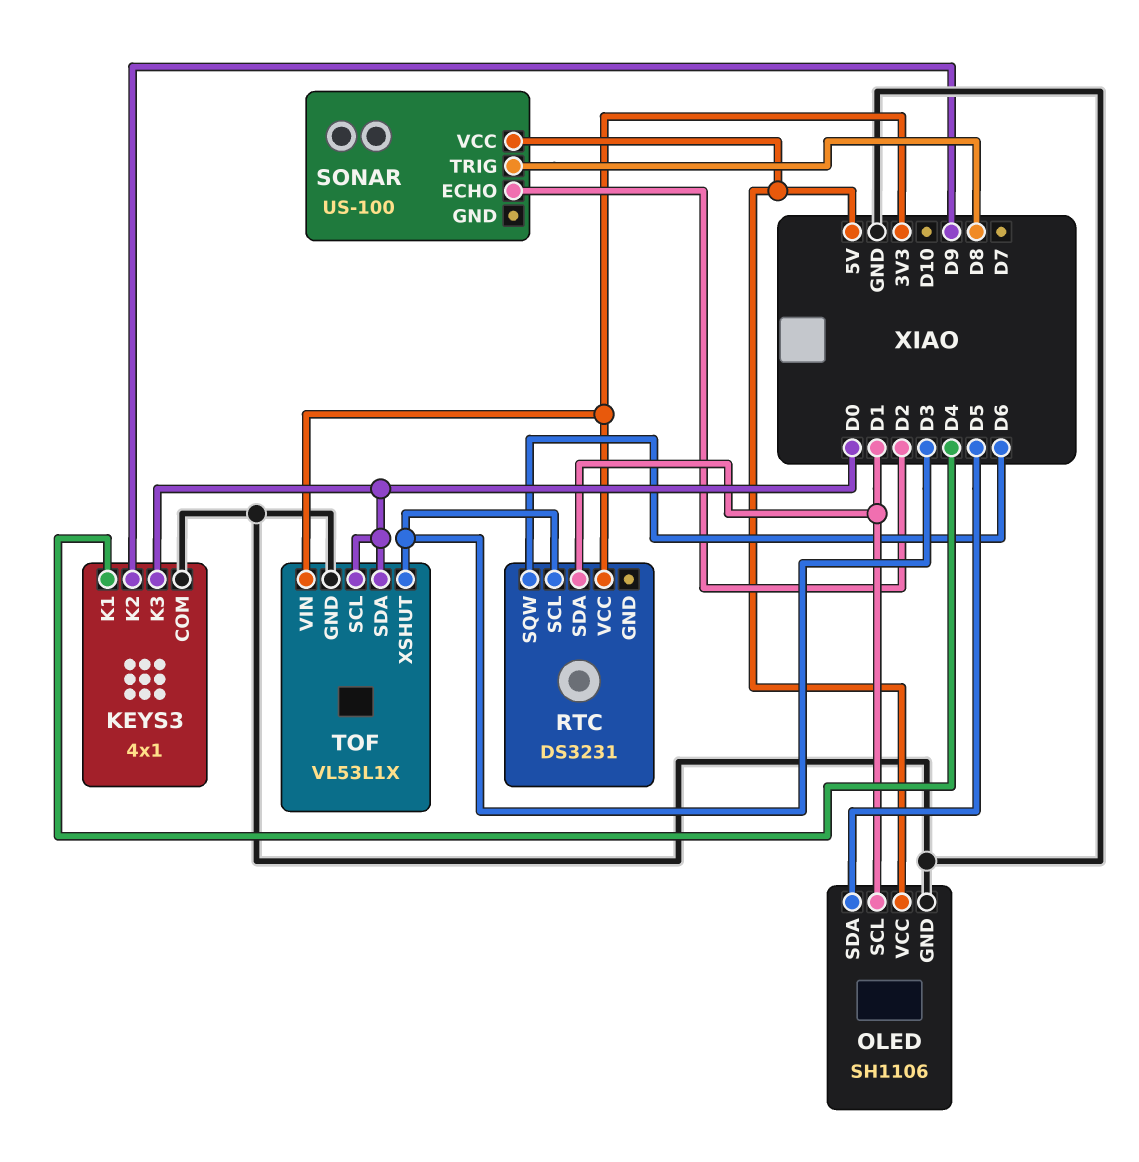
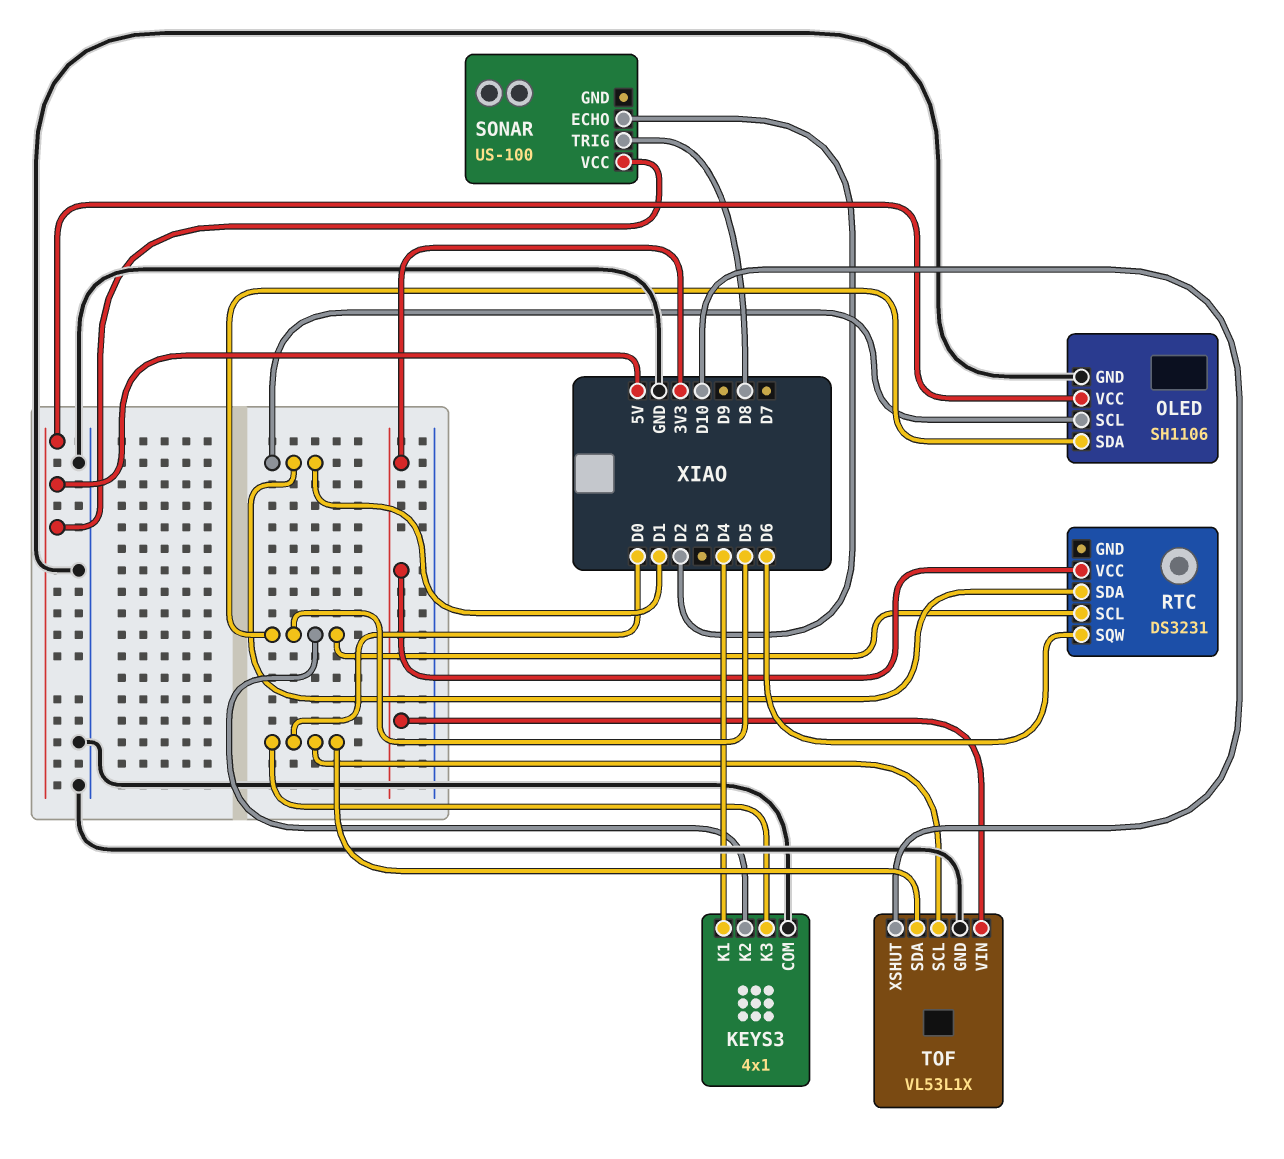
KEYS3 pin K2: D9 -> D5
RTC pin SCL: D3 -> D5
TOF pin XSHUT: D3 -> D10

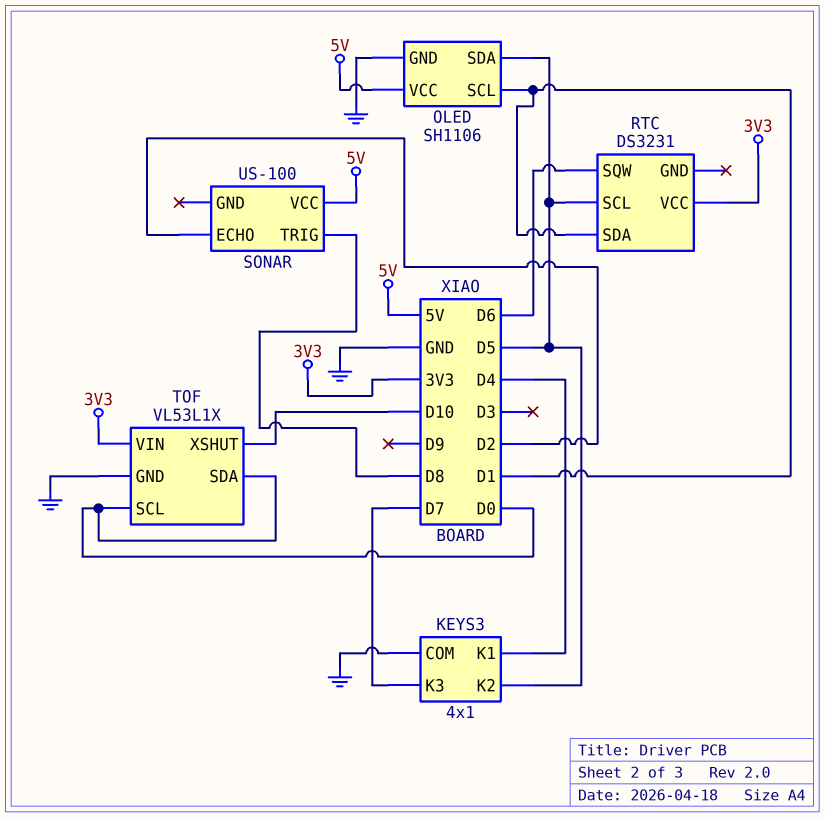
KEYS3 pin K3: D0 -> D7

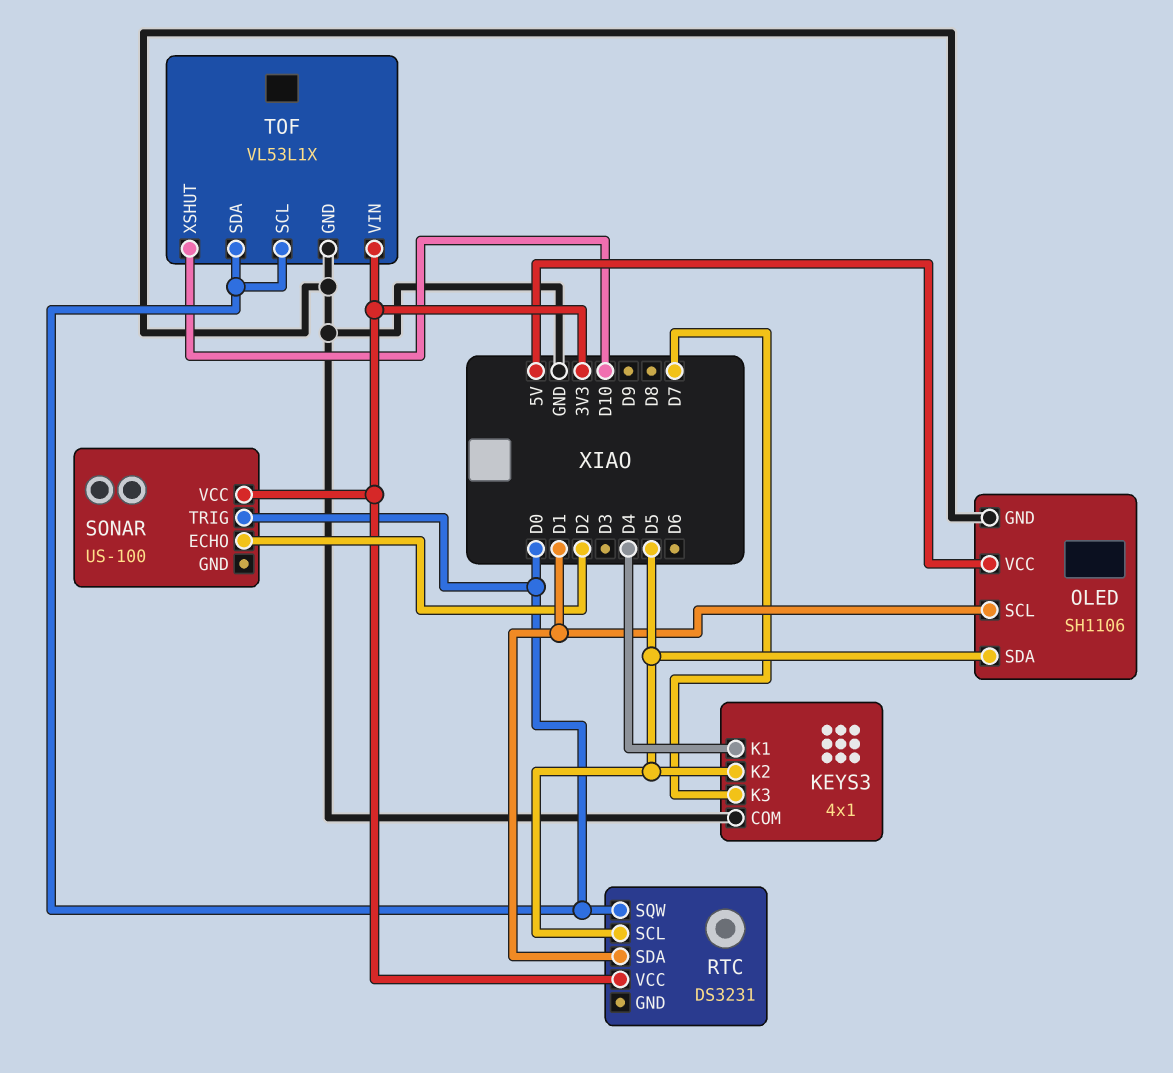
RTC pin SQW: D6 -> D0
SONAR pin TRIG: D8 -> D0
SONAR pin VCC: 5V -> 3V3

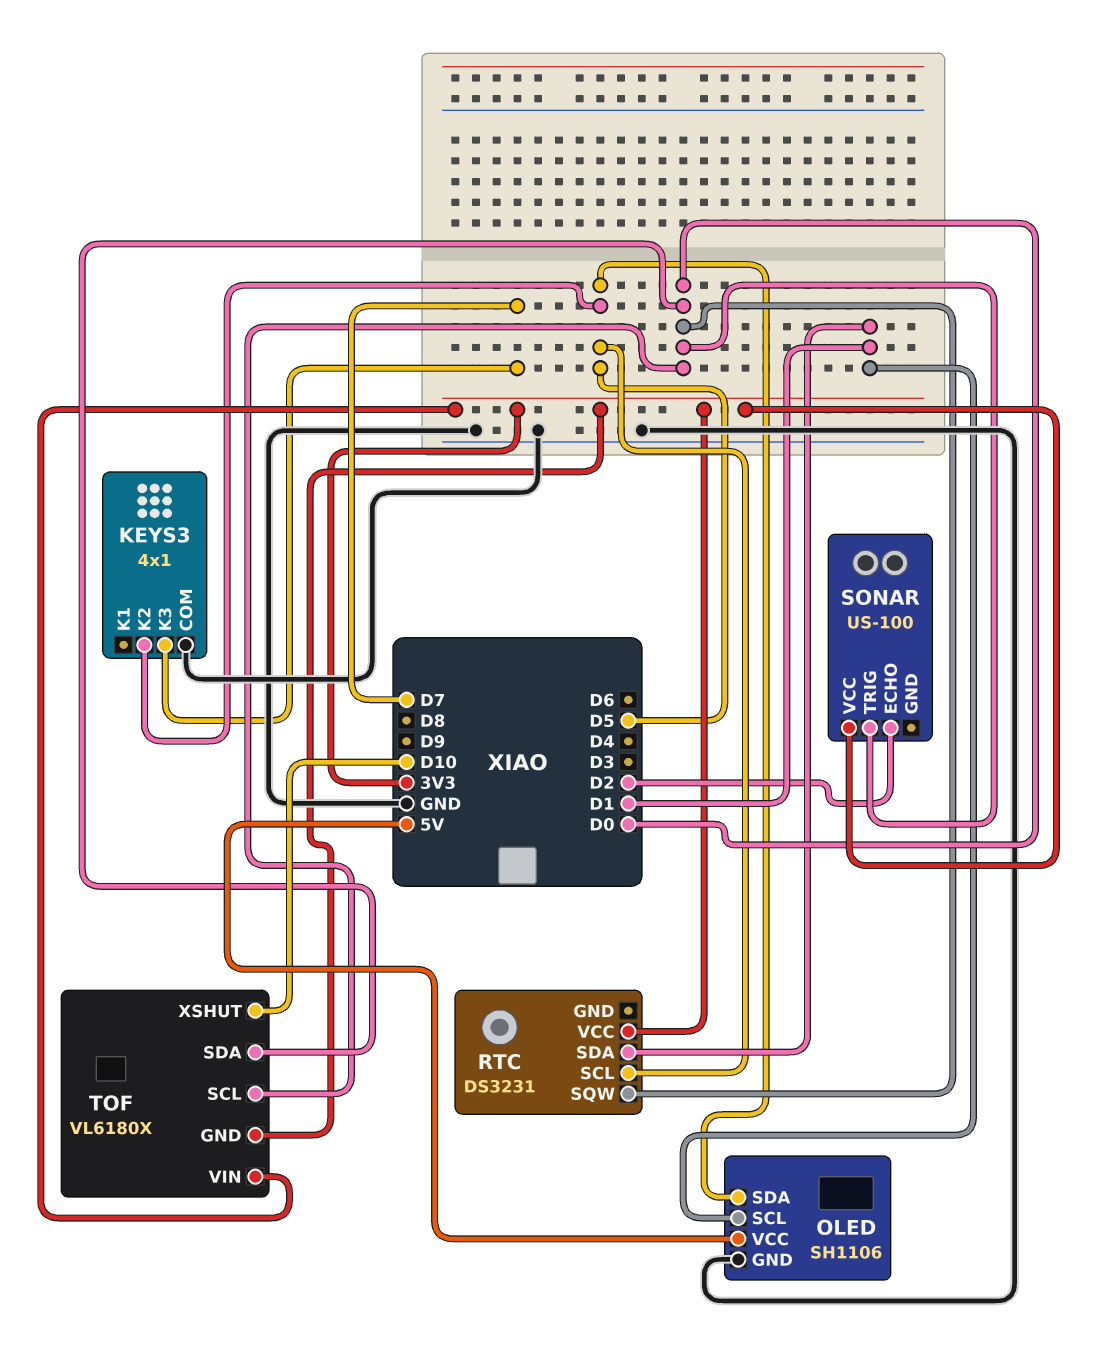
KEYS3 pin K1: D4 -> none
TOF: VL53L1X -> VL6180X
TOF pin GND: GND -> 3V3

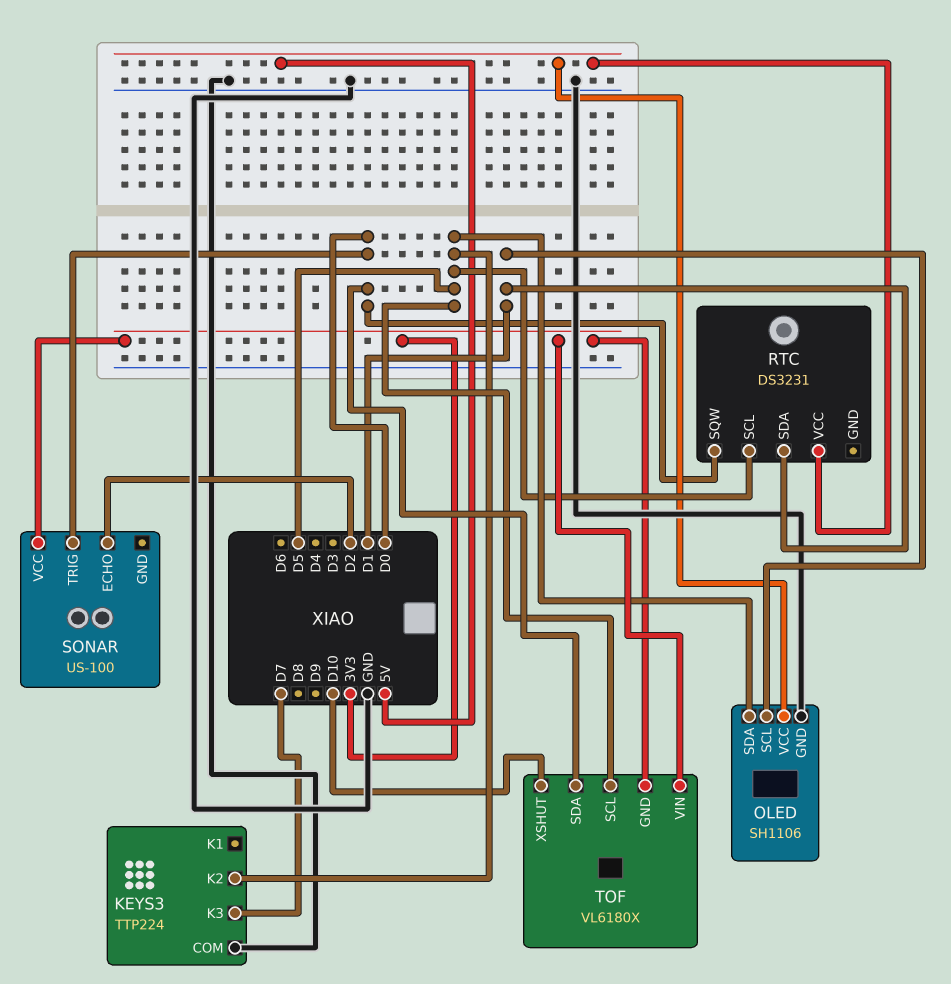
KEYS3: 4x1 -> TTP224
RTC pin VCC: 3V3 -> 5V
TOF pin SCL: D0 -> D5

